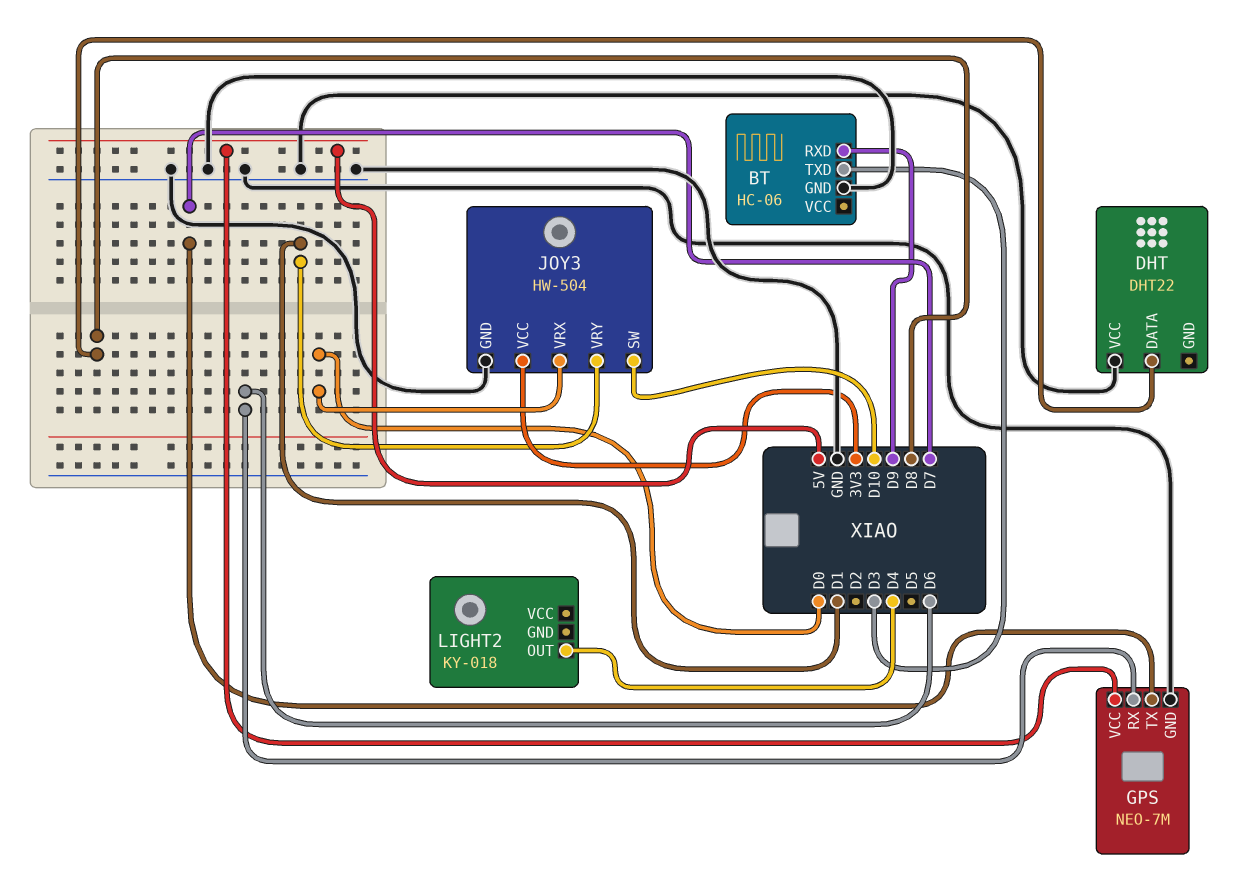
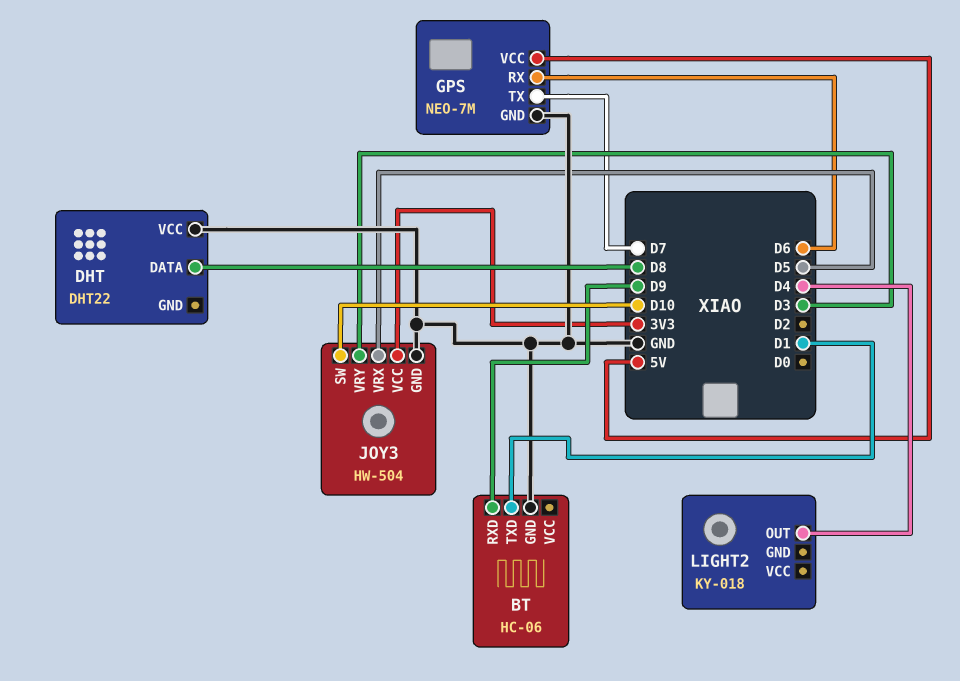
BT pin TXD: D3 -> D1
JOY3 pin VRX: D0 -> D5
JOY3 pin VRY: D1 -> D3

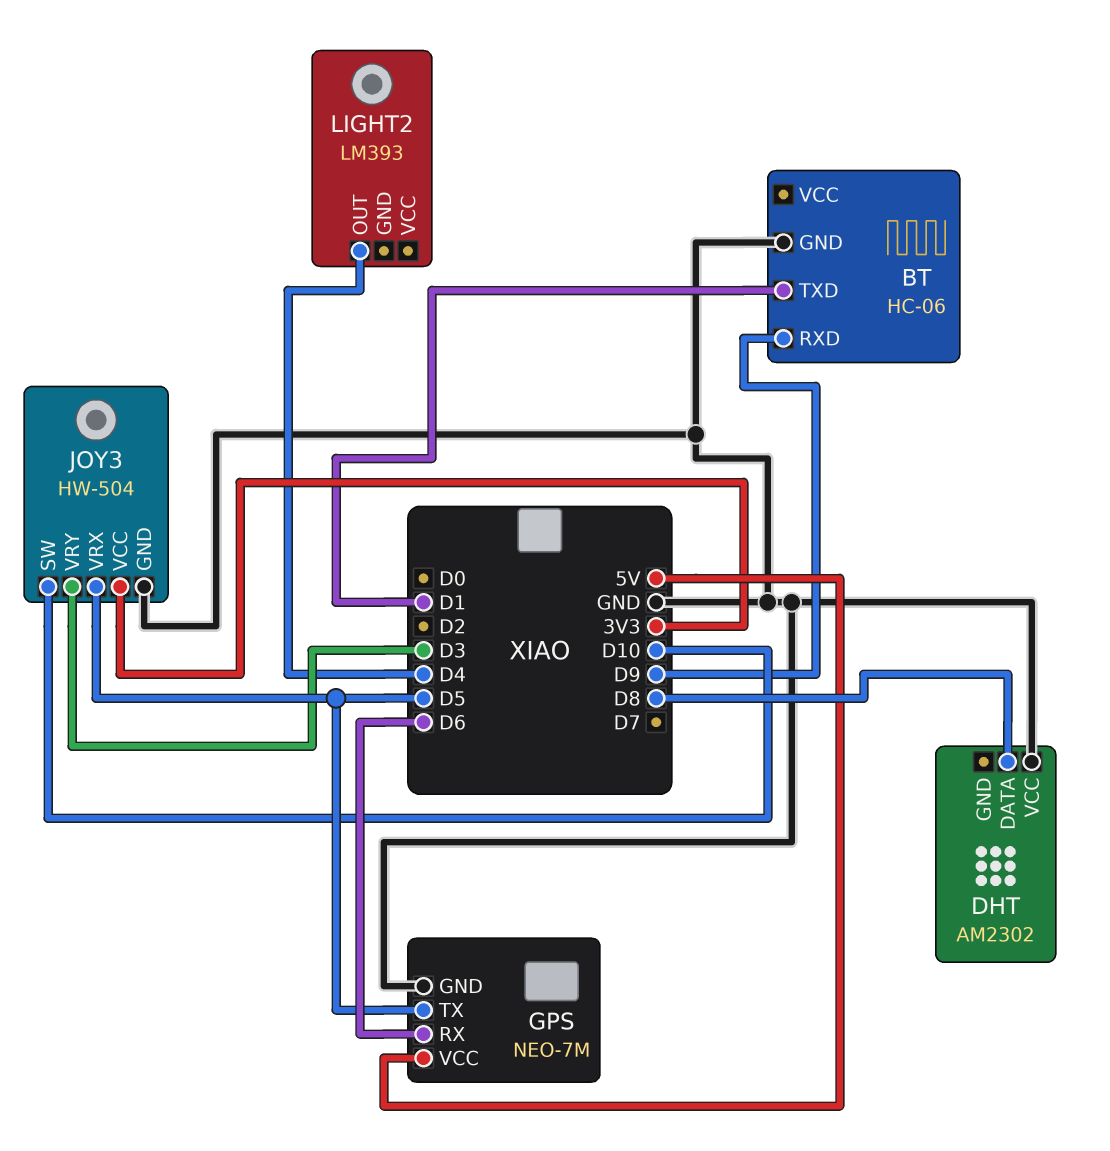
DHT: DHT22 -> AM2302
GPS pin TX: D7 -> D5
LIGHT2: KY-018 -> LM393

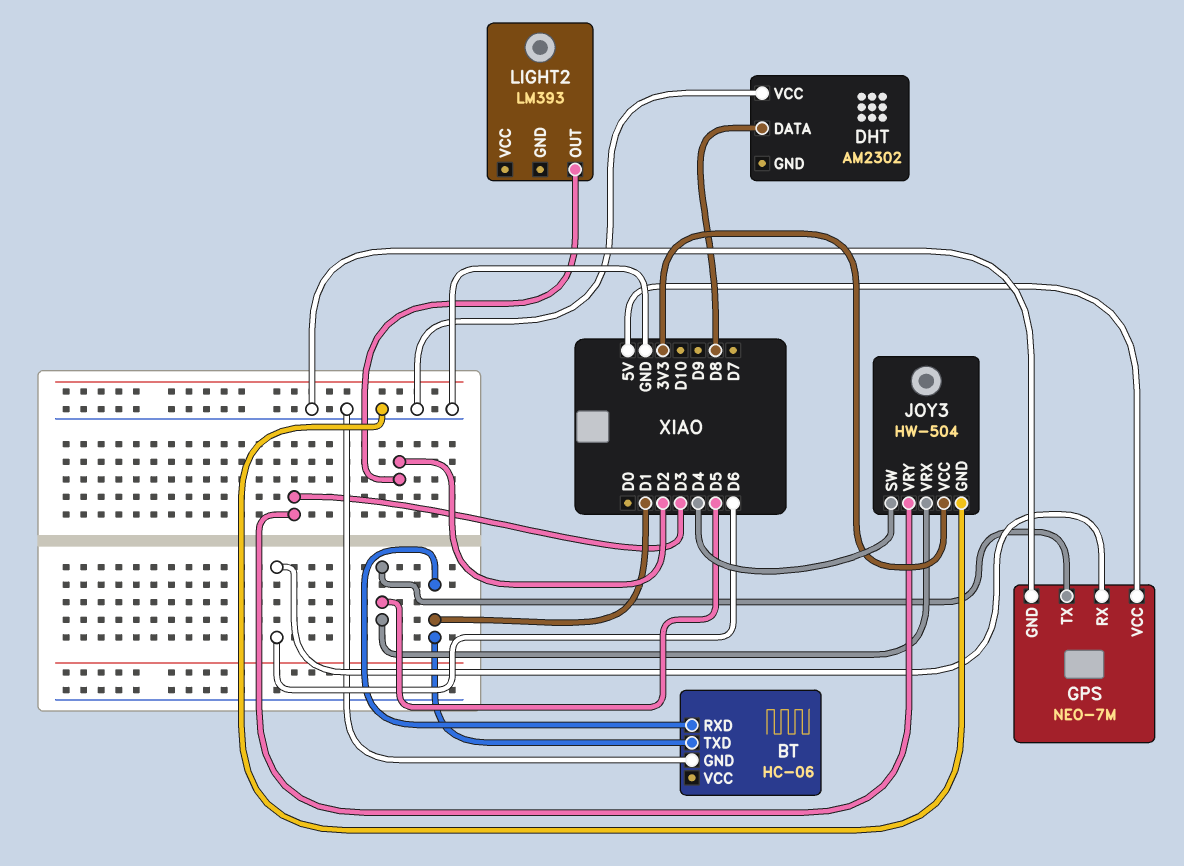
BT pin RXD: D9 -> D1
JOY3 pin SW: D10 -> D4
LIGHT2 pin OUT: D4 -> D2

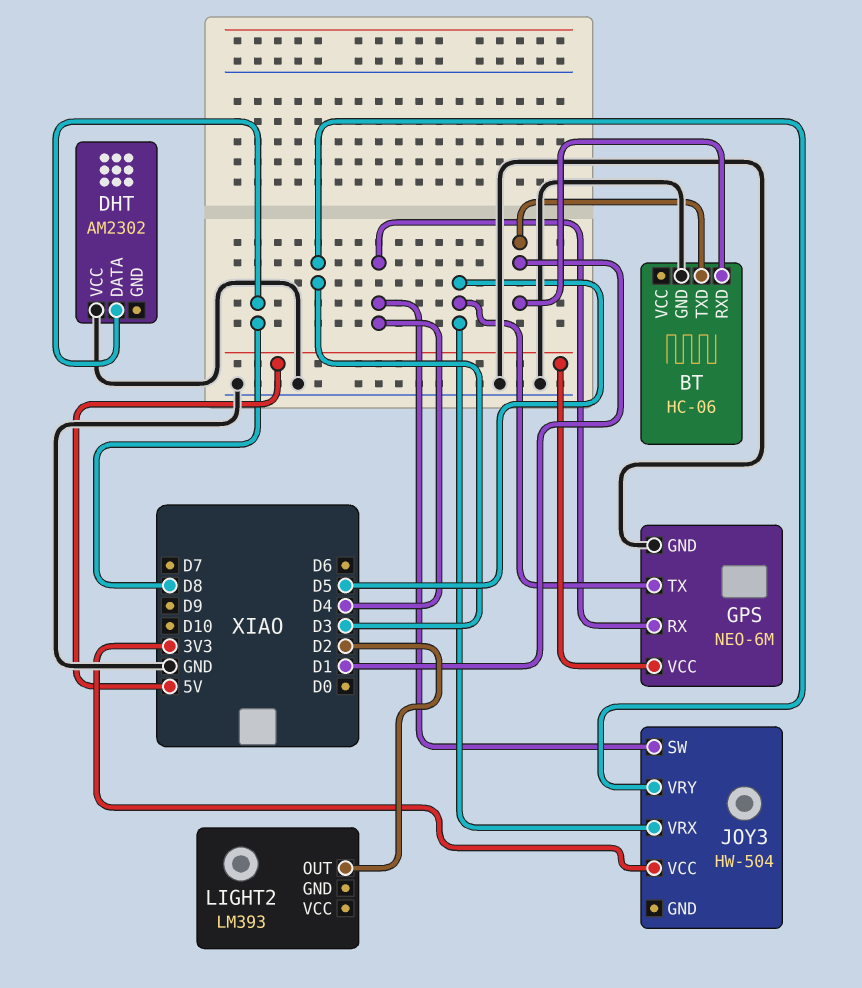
GPS: NEO-7M -> NEO-6M
GPS pin RX: D6 -> D4
JOY3 pin GND: GND -> none

